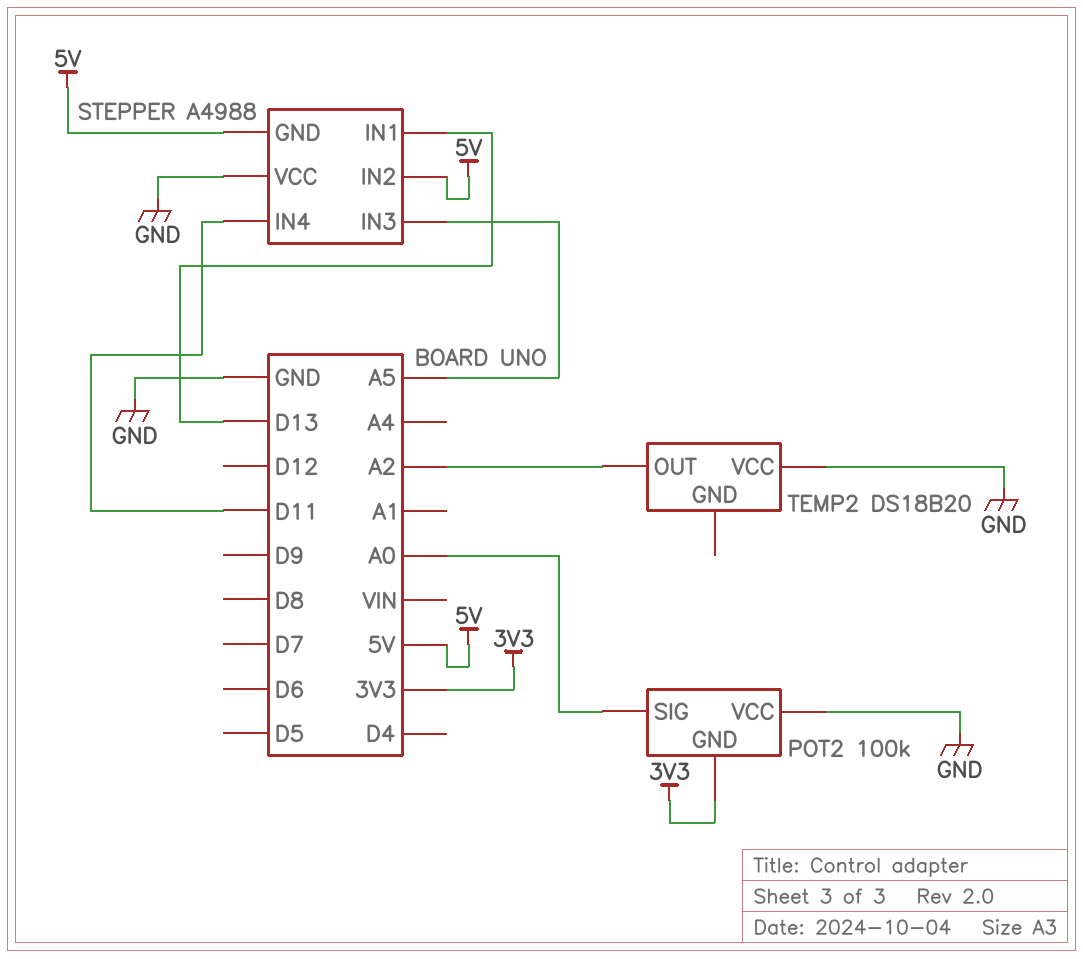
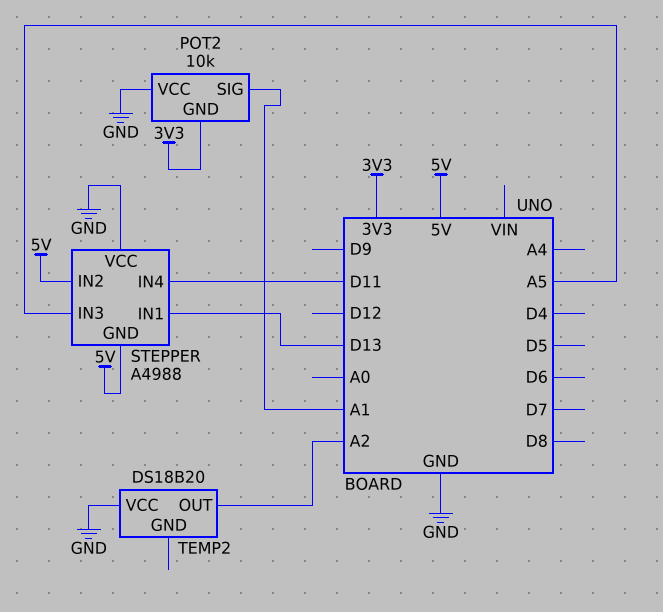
POT2: 100k -> 10k
POT2 pin SIG: A0 -> A1

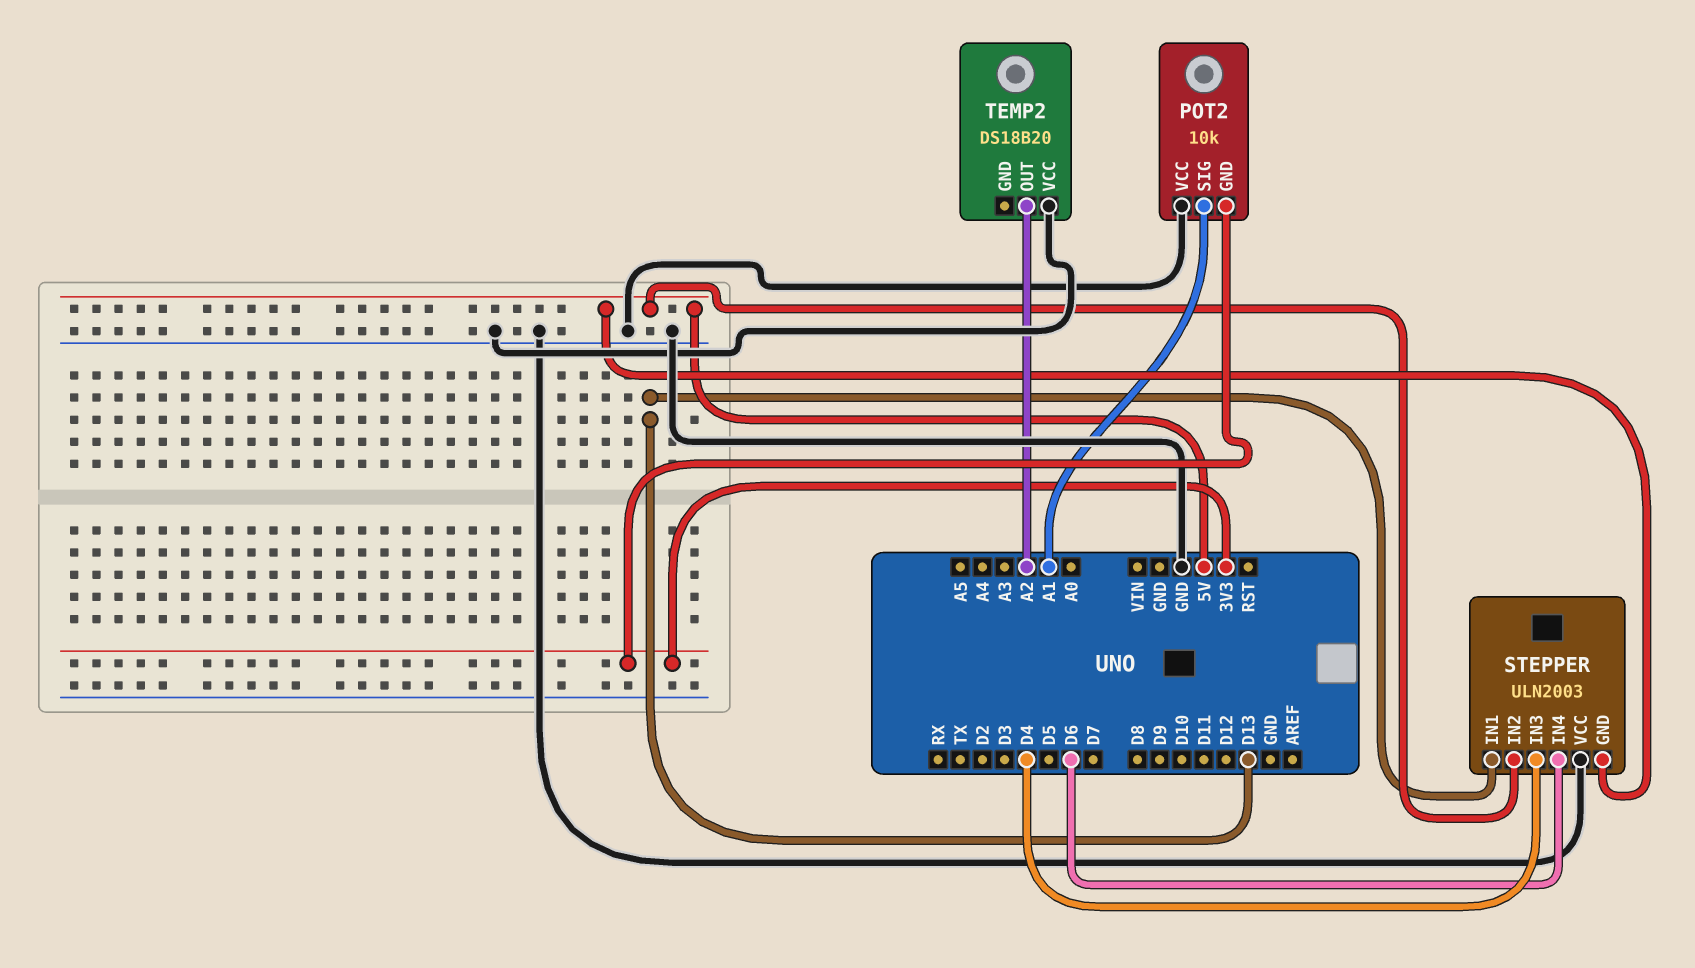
STEPPER: A4988 -> ULN2003
STEPPER pin IN3: A5 -> D4
STEPPER pin IN4: D11 -> D6

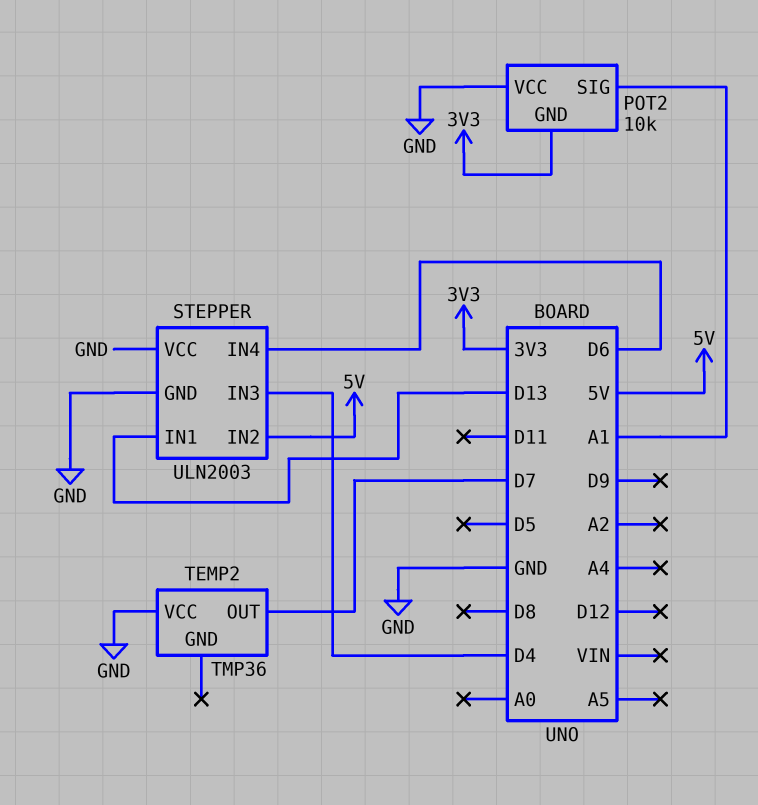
STEPPER pin GND: 5V -> GND
TEMP2: DS18B20 -> TMP36
TEMP2 pin OUT: A2 -> D7

